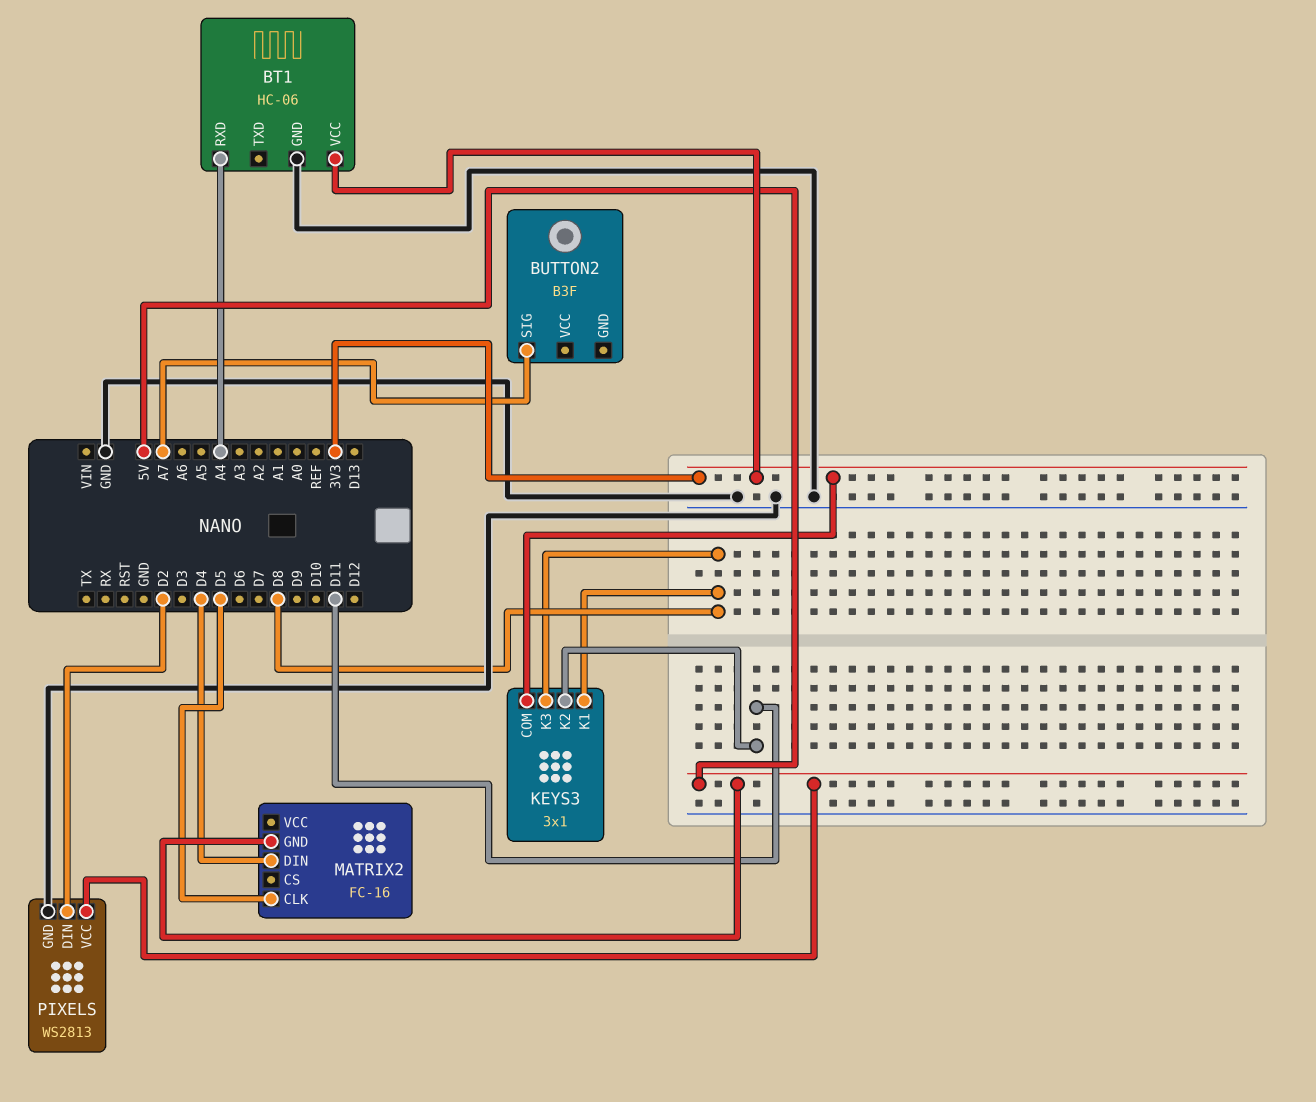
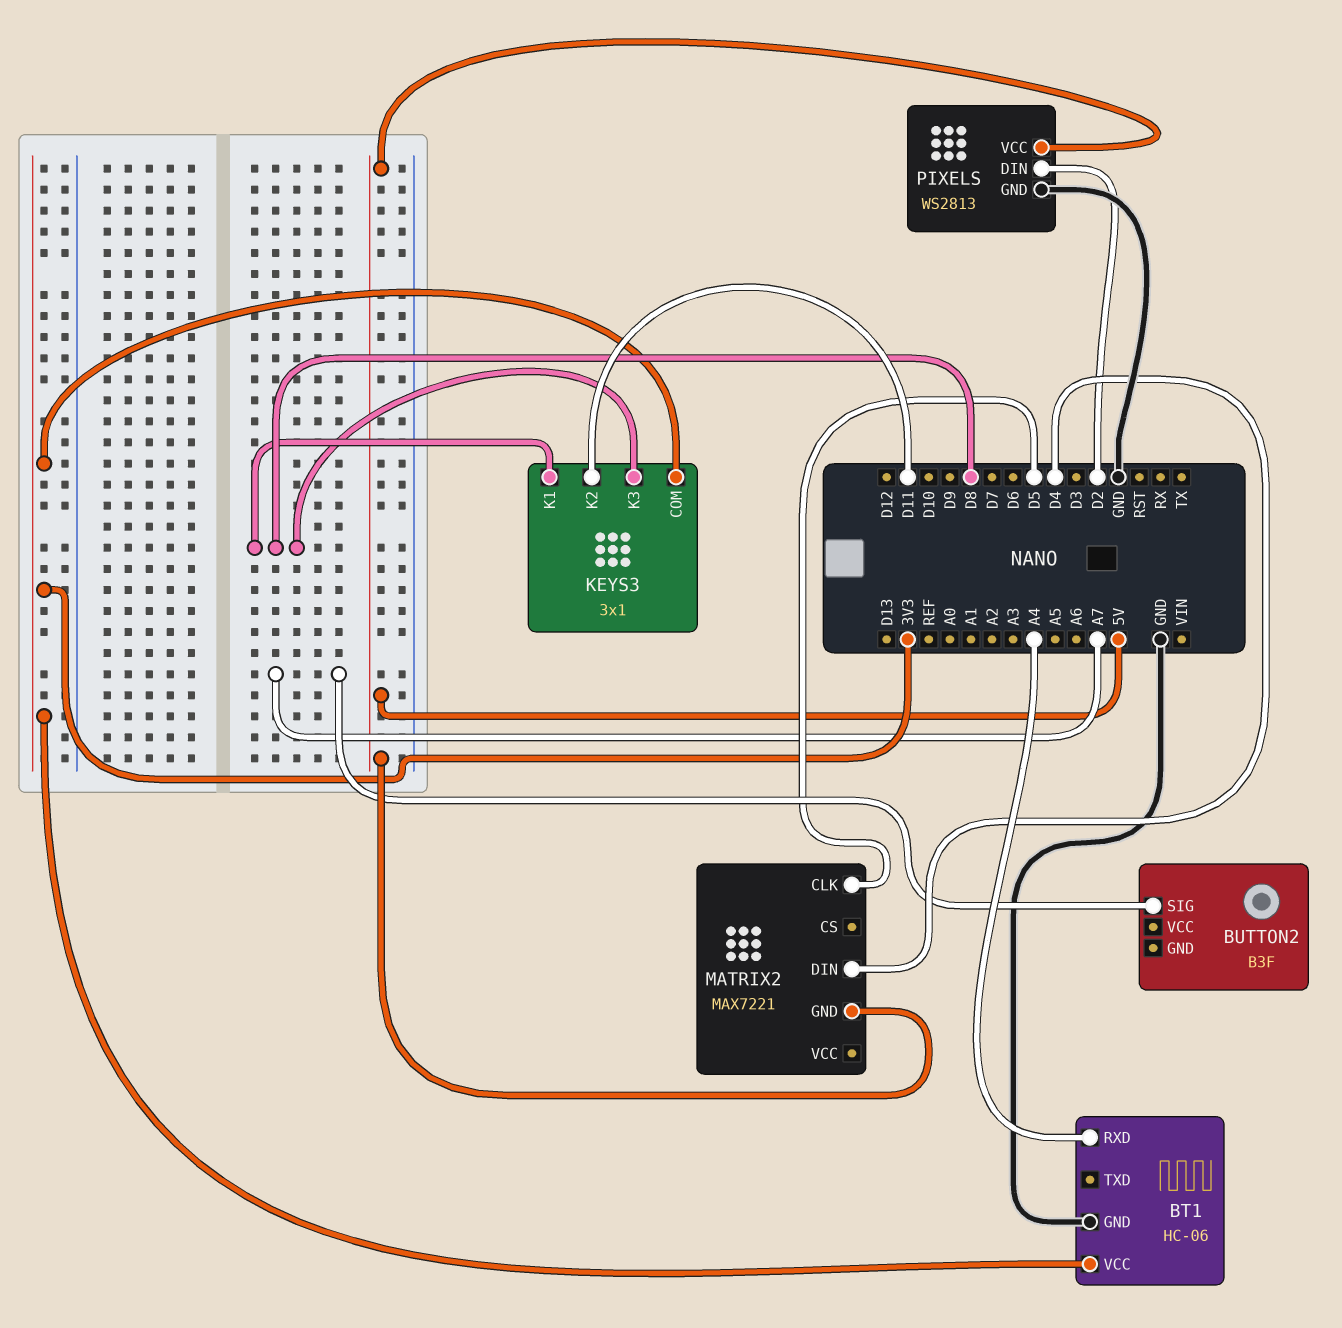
MATRIX2: FC-16 -> MAX7221

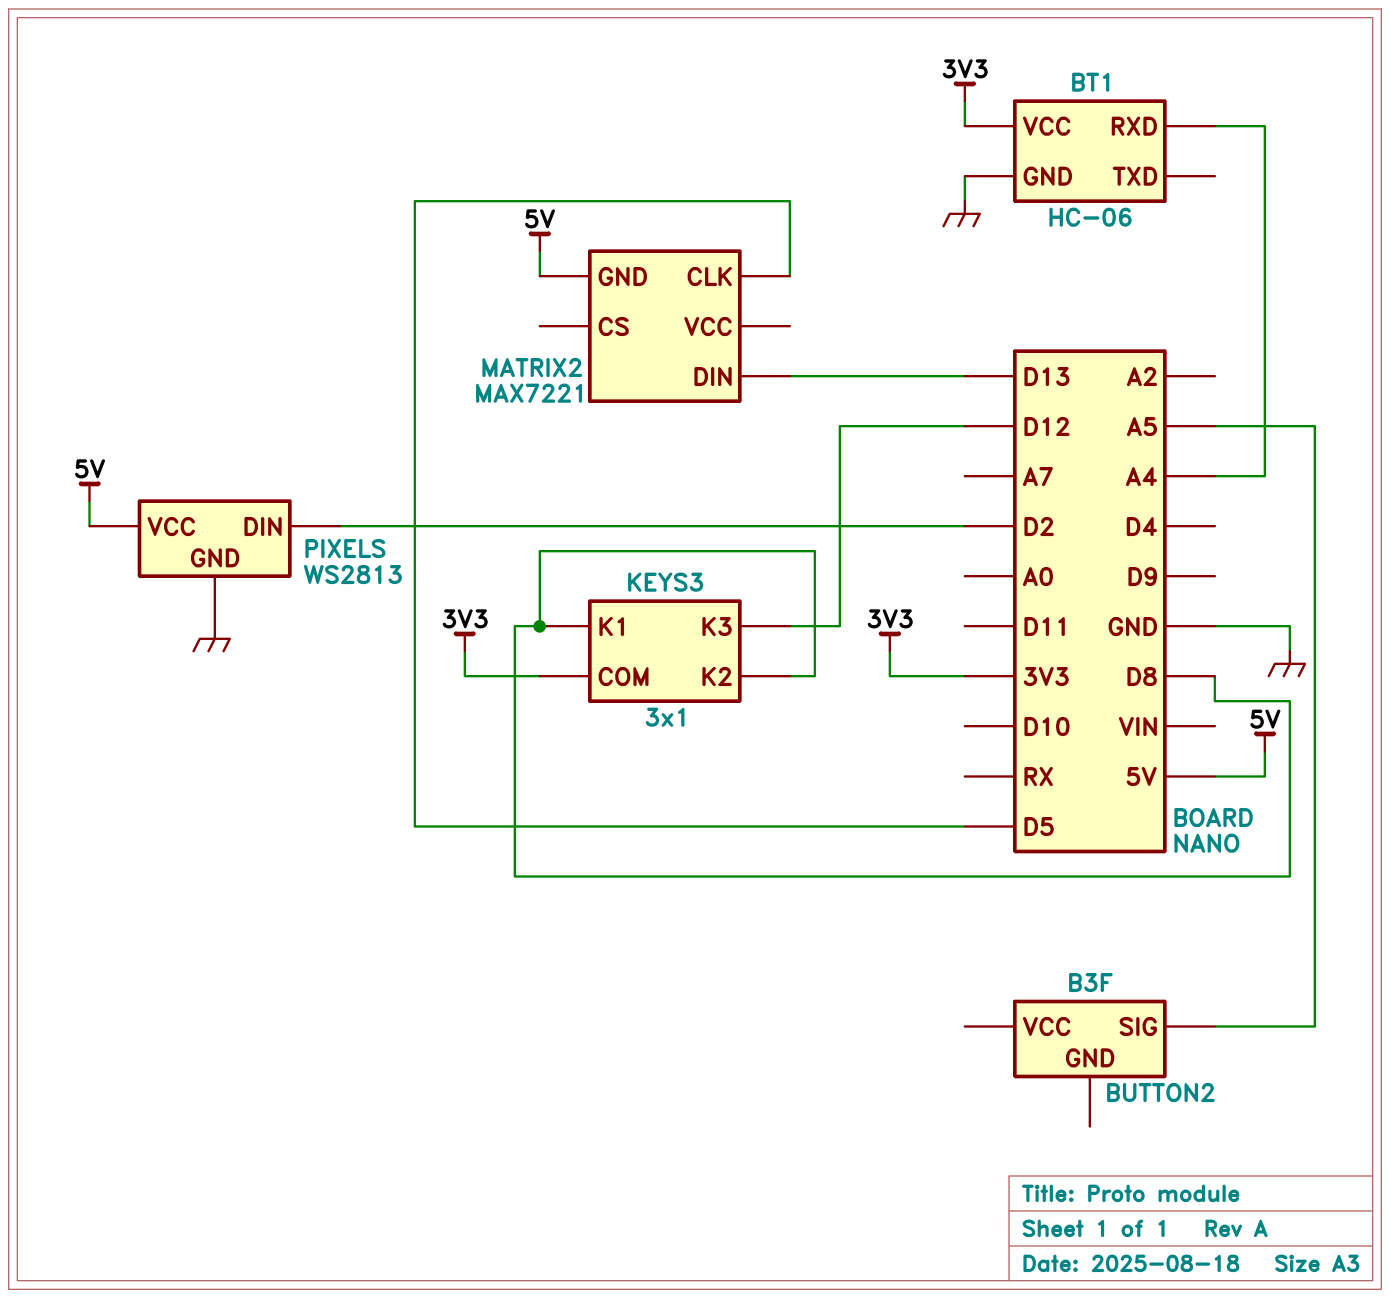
BUTTON2 pin SIG: A7 -> A5
KEYS3 pin K2: D11 -> D8
KEYS3 pin K3: D8 -> D12
MATRIX2 pin DIN: D4 -> D13

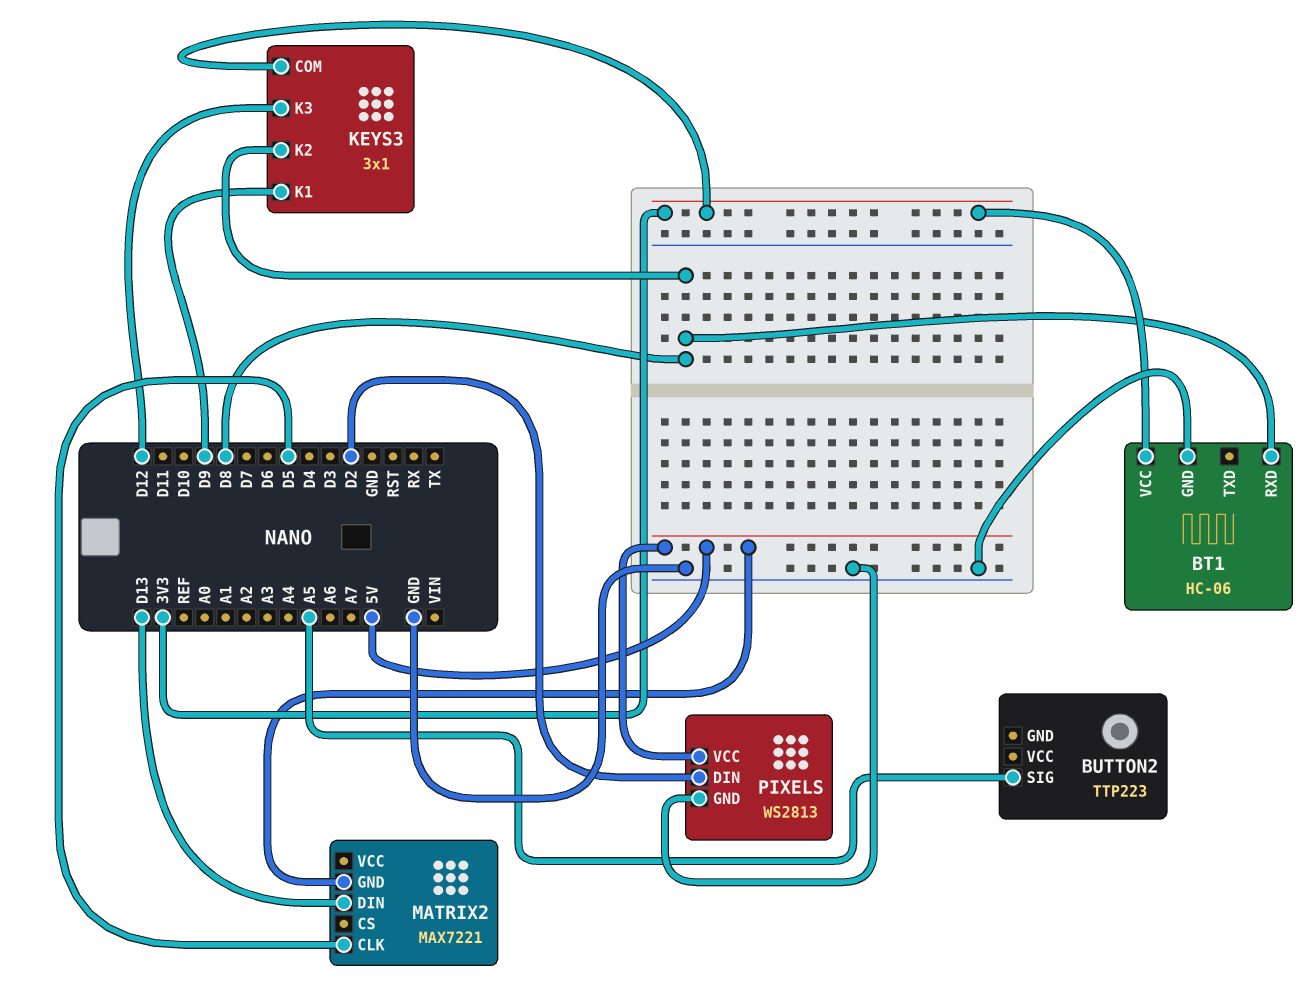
BT1 pin RXD: A4 -> D8
BUTTON2: B3F -> TTP223
KEYS3 pin K1: D8 -> D9

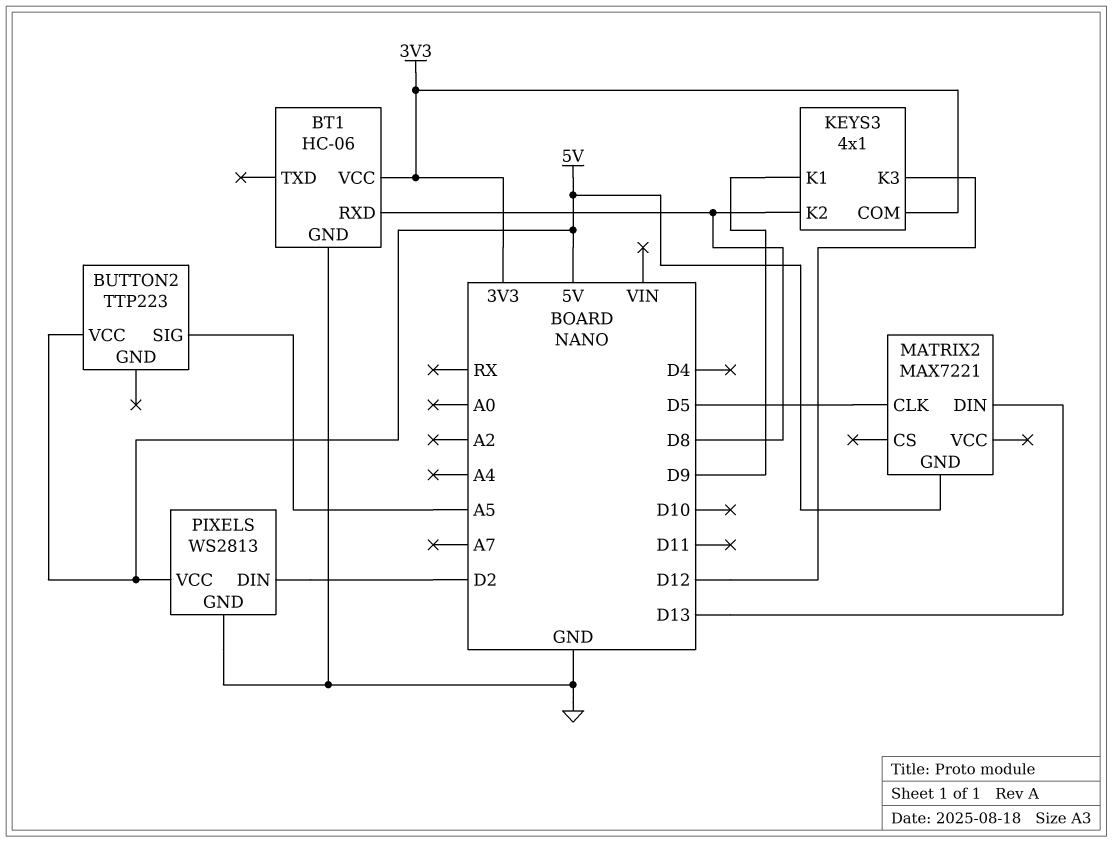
BUTTON2 pin VCC: none -> 5V
KEYS3: 3x1 -> 4x1

